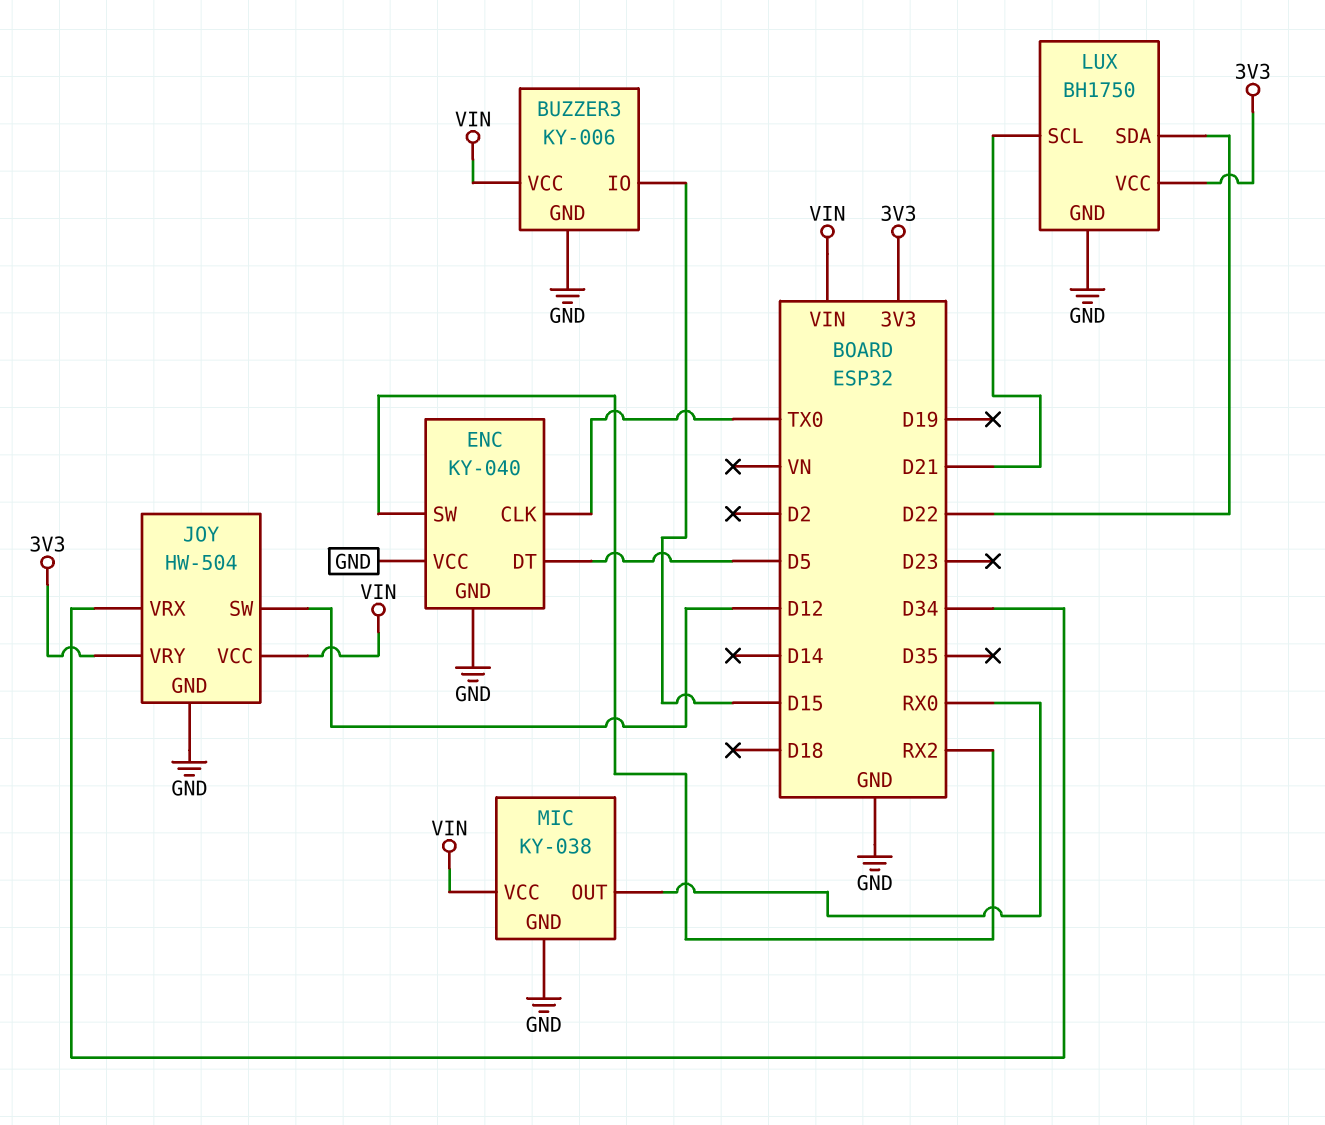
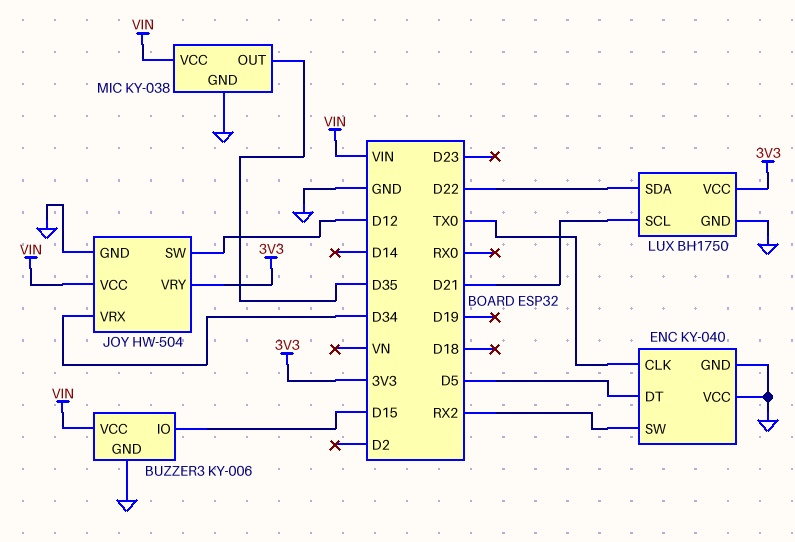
MIC pin OUT: RX0 -> D35

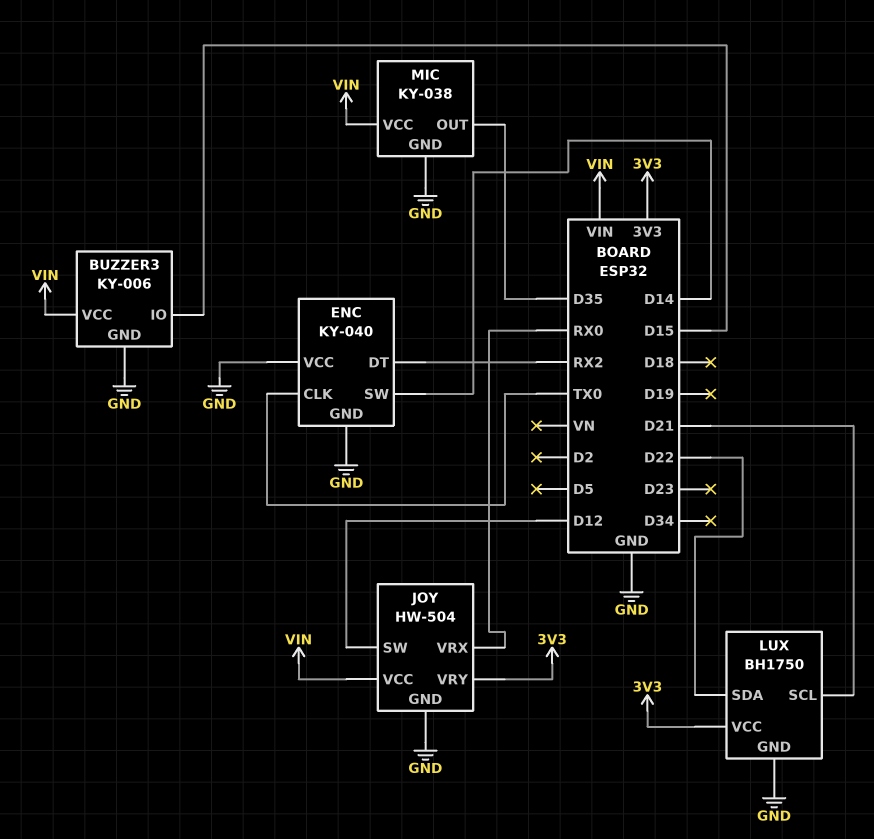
ENC pin DT: D5 -> RX2
ENC pin SW: RX2 -> D14
JOY pin VRX: D34 -> RX0

